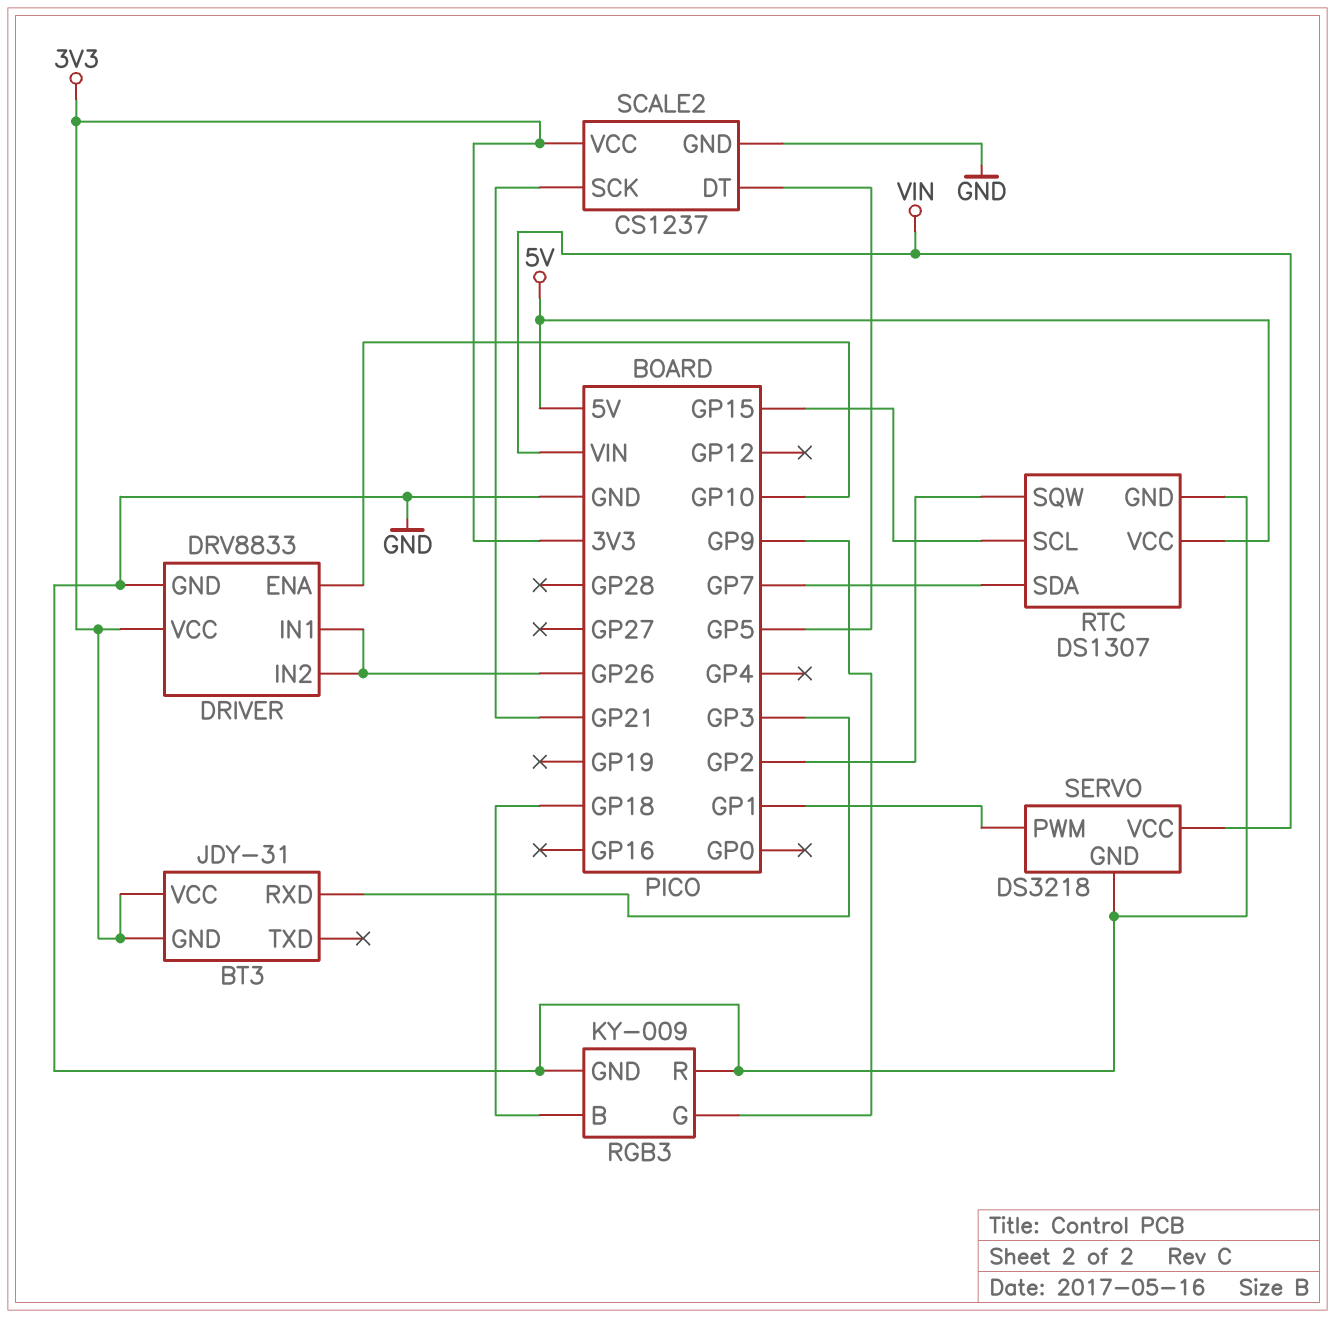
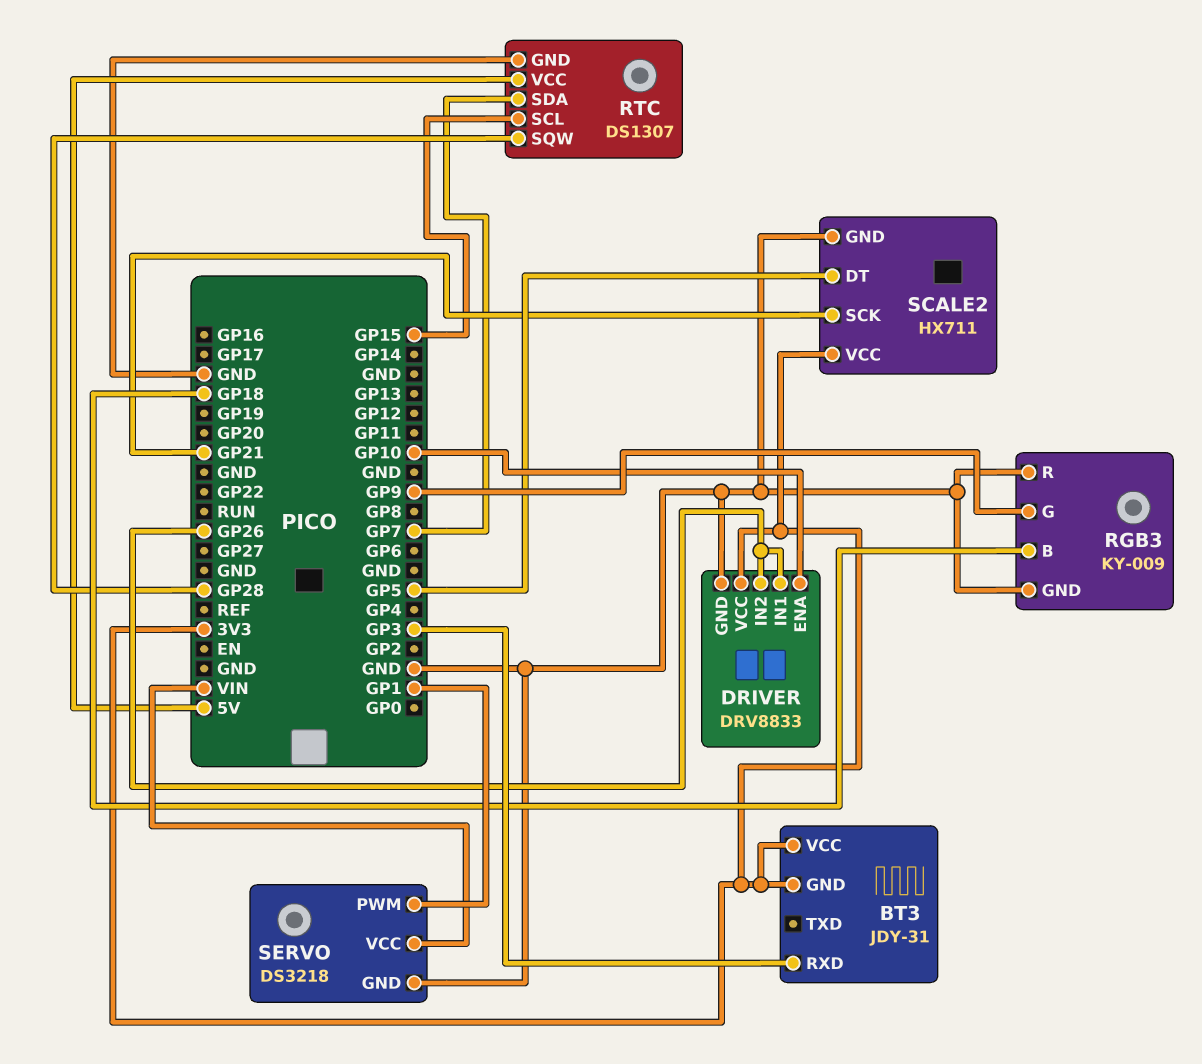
RTC pin SQW: GP2 -> GP28
SCALE2: CS1237 -> HX711

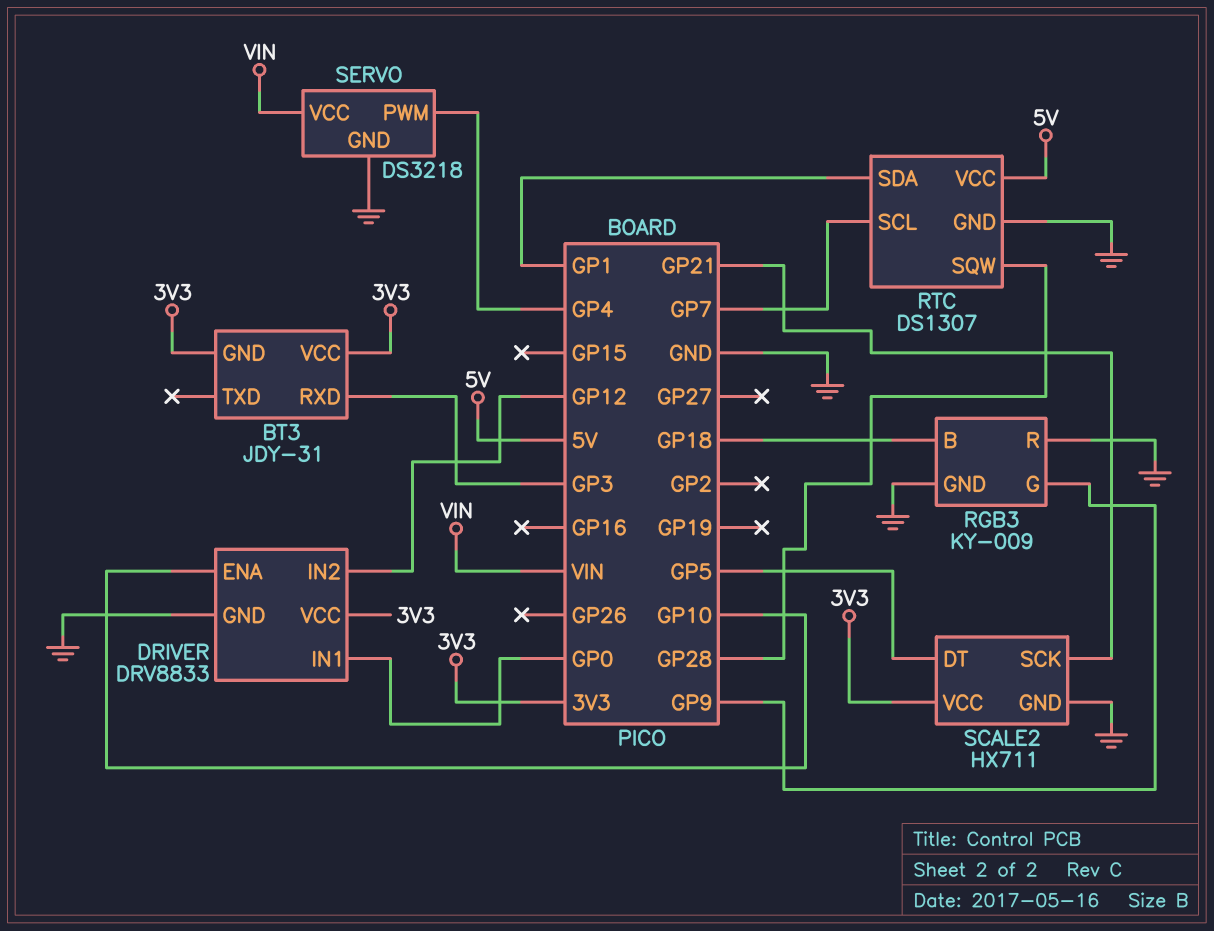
DRIVER pin IN1: GP26 -> GP0
DRIVER pin IN2: GP26 -> GP12
RTC pin SCL: GP15 -> GP7
RTC pin SDA: GP7 -> GP1
SERVO pin PWM: GP1 -> GP4

